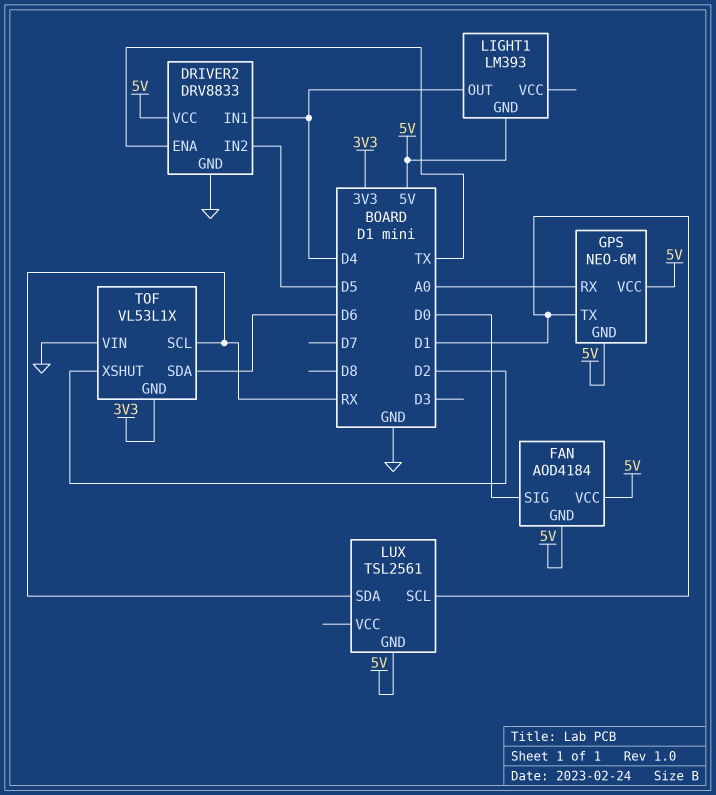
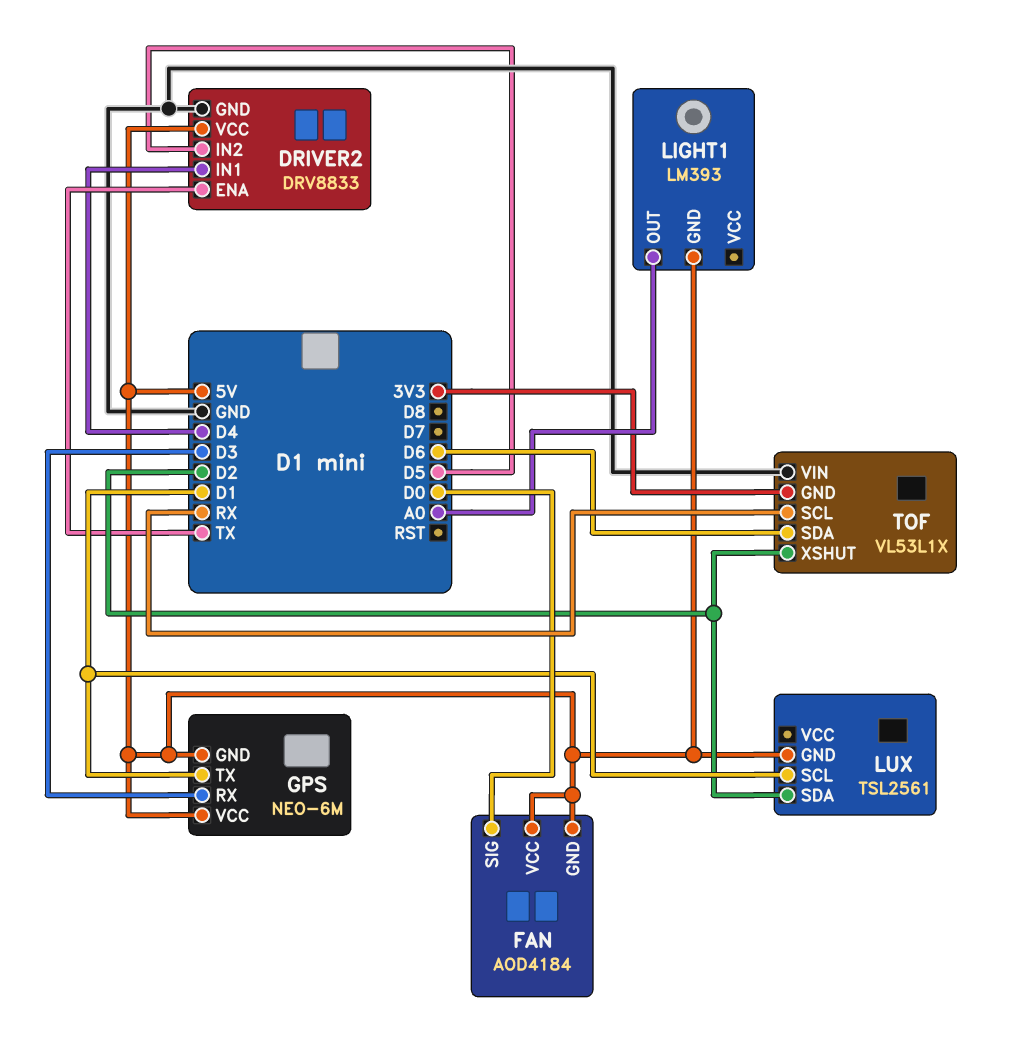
GPS pin RX: A0 -> D3
LIGHT1 pin OUT: D4 -> A0
LUX pin SDA: RX -> D2

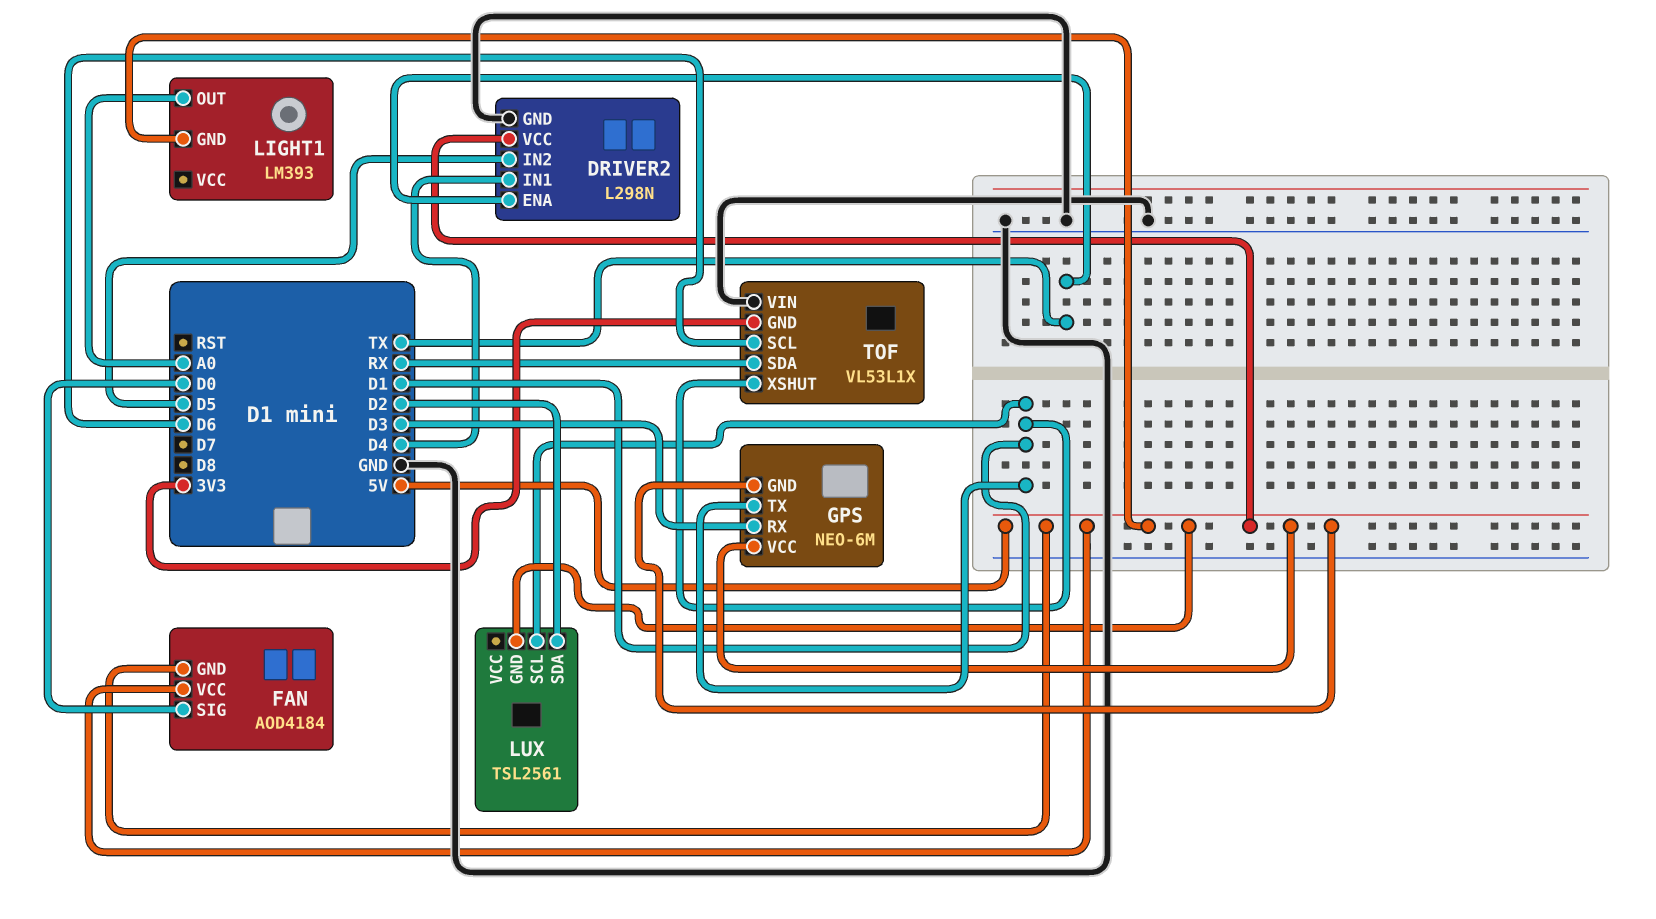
DRIVER2: DRV8833 -> L298N
TOF pin SCL: RX -> D6
TOF pin SDA: D6 -> RX
TOF pin XSHUT: D2 -> D1

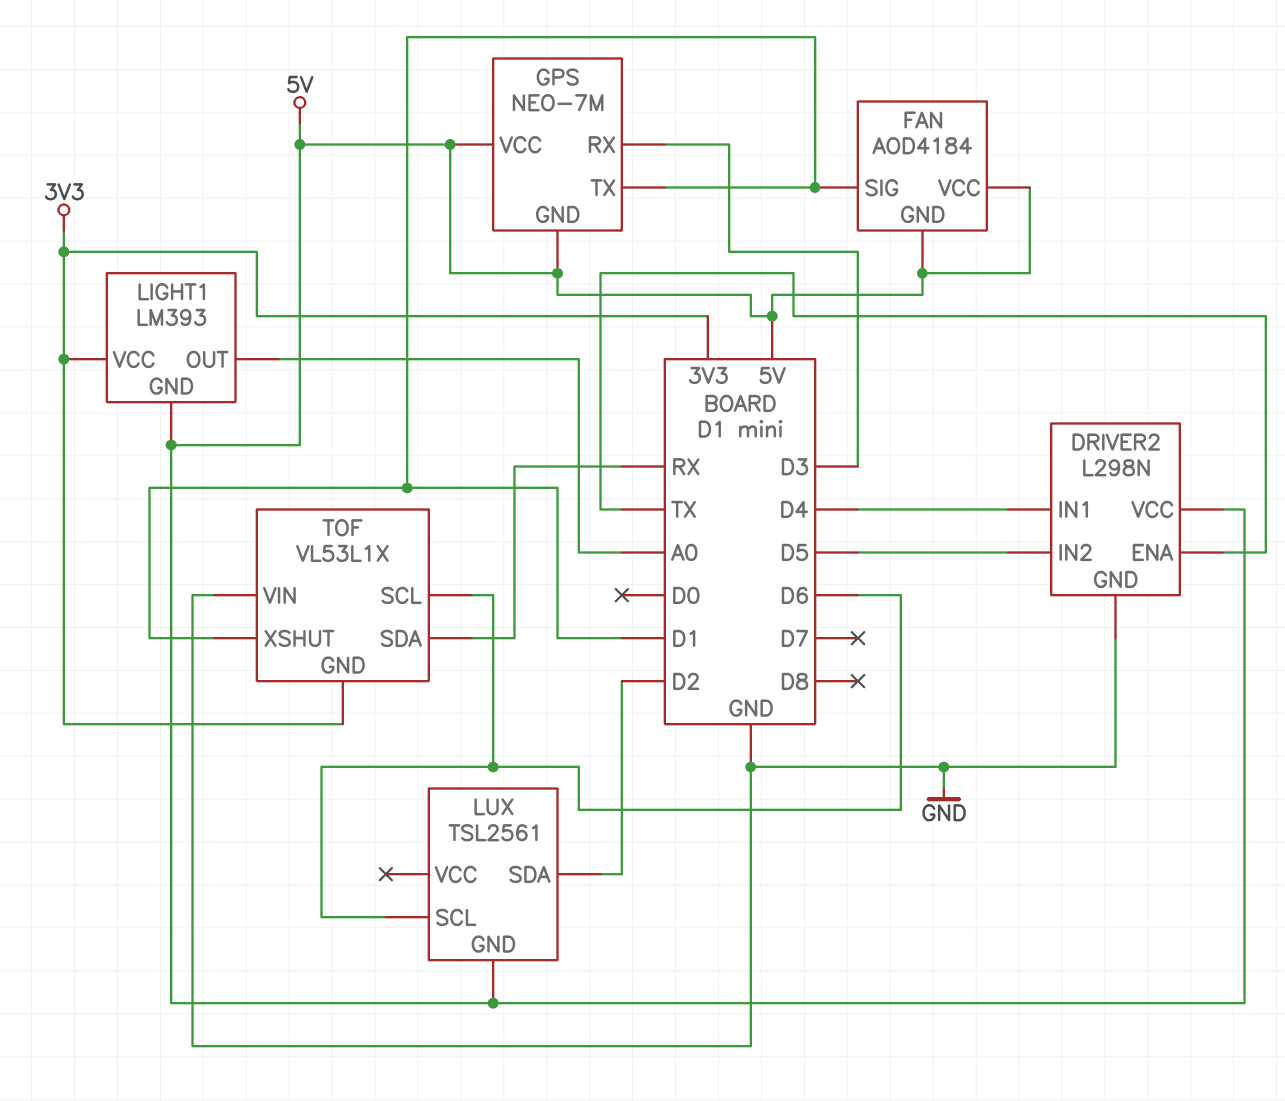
FAN pin SIG: D0 -> D1
GPS: NEO-6M -> NEO-7M
LIGHT1 pin VCC: none -> 3V3
LUX pin SCL: D1 -> D6

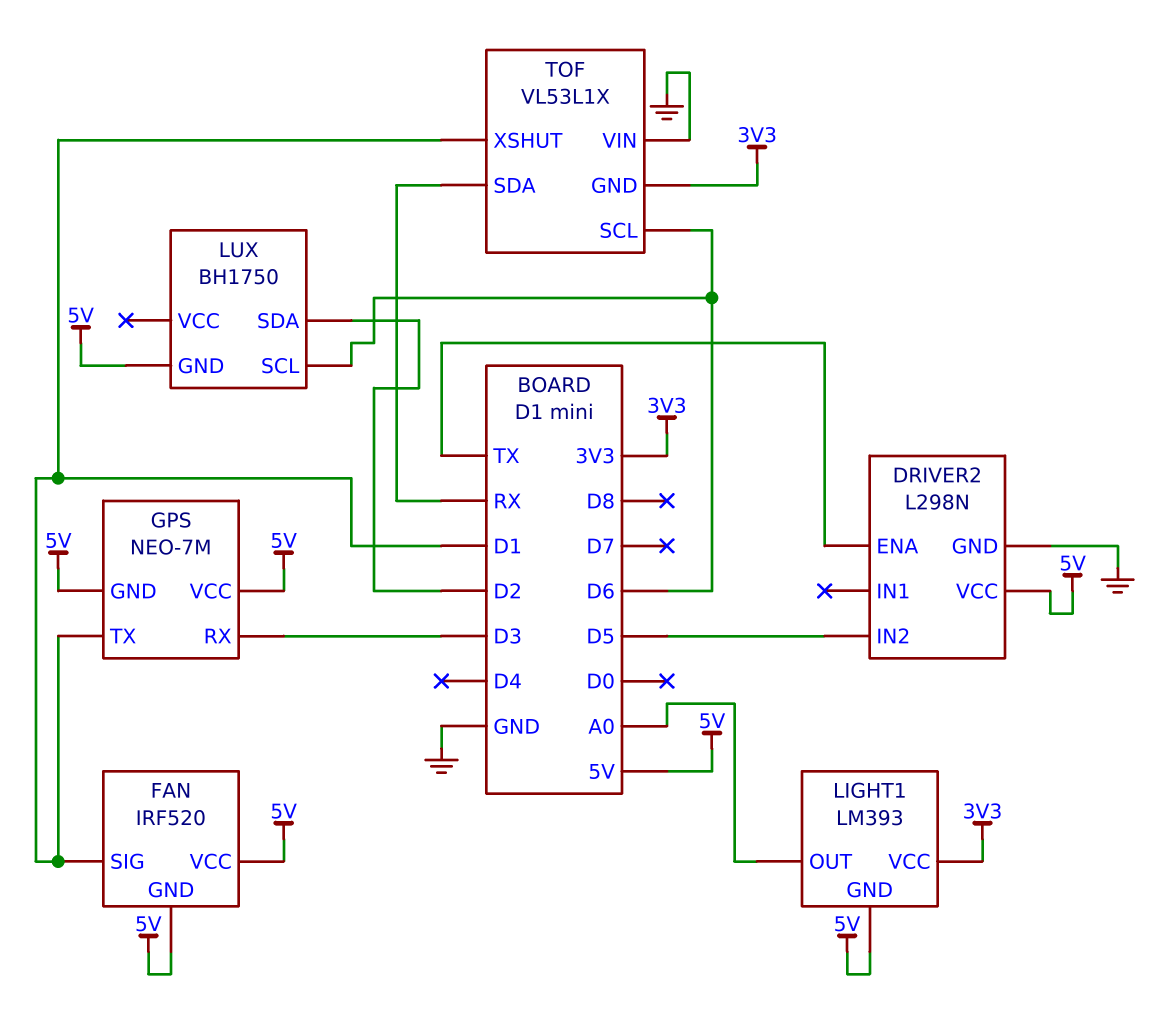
DRIVER2 pin IN1: D4 -> none
FAN: AOD4184 -> IRF520
LUX: TSL2561 -> BH1750

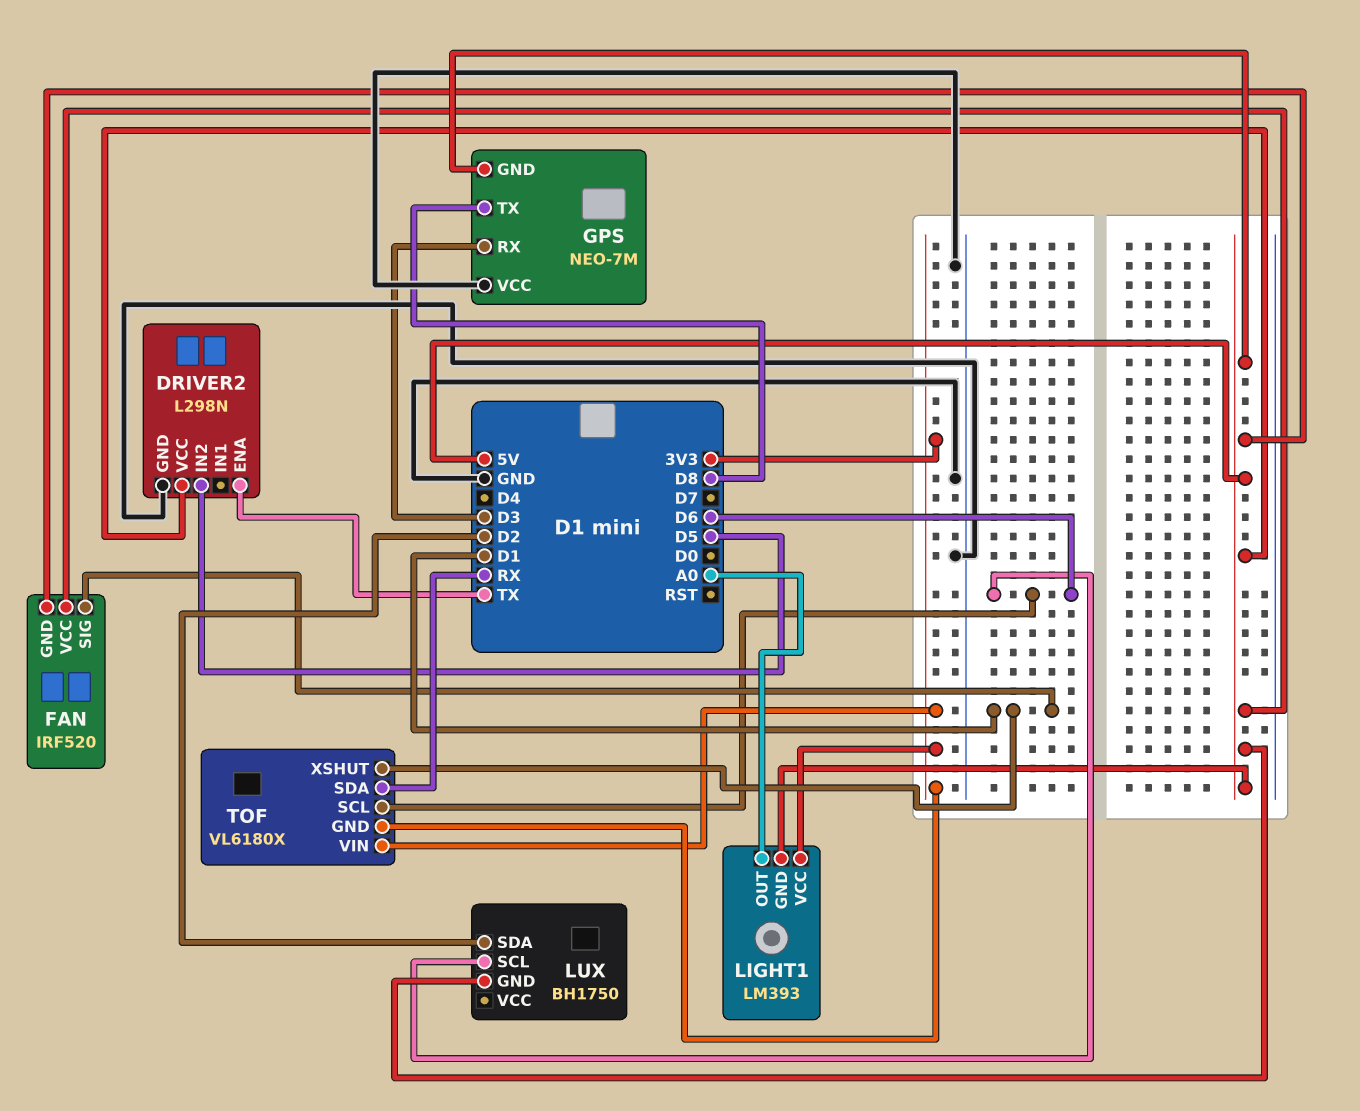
GPS pin TX: D1 -> D8
GPS pin VCC: 5V -> GND
TOF: VL53L1X -> VL6180X
TOF pin VIN: GND -> 3V3

